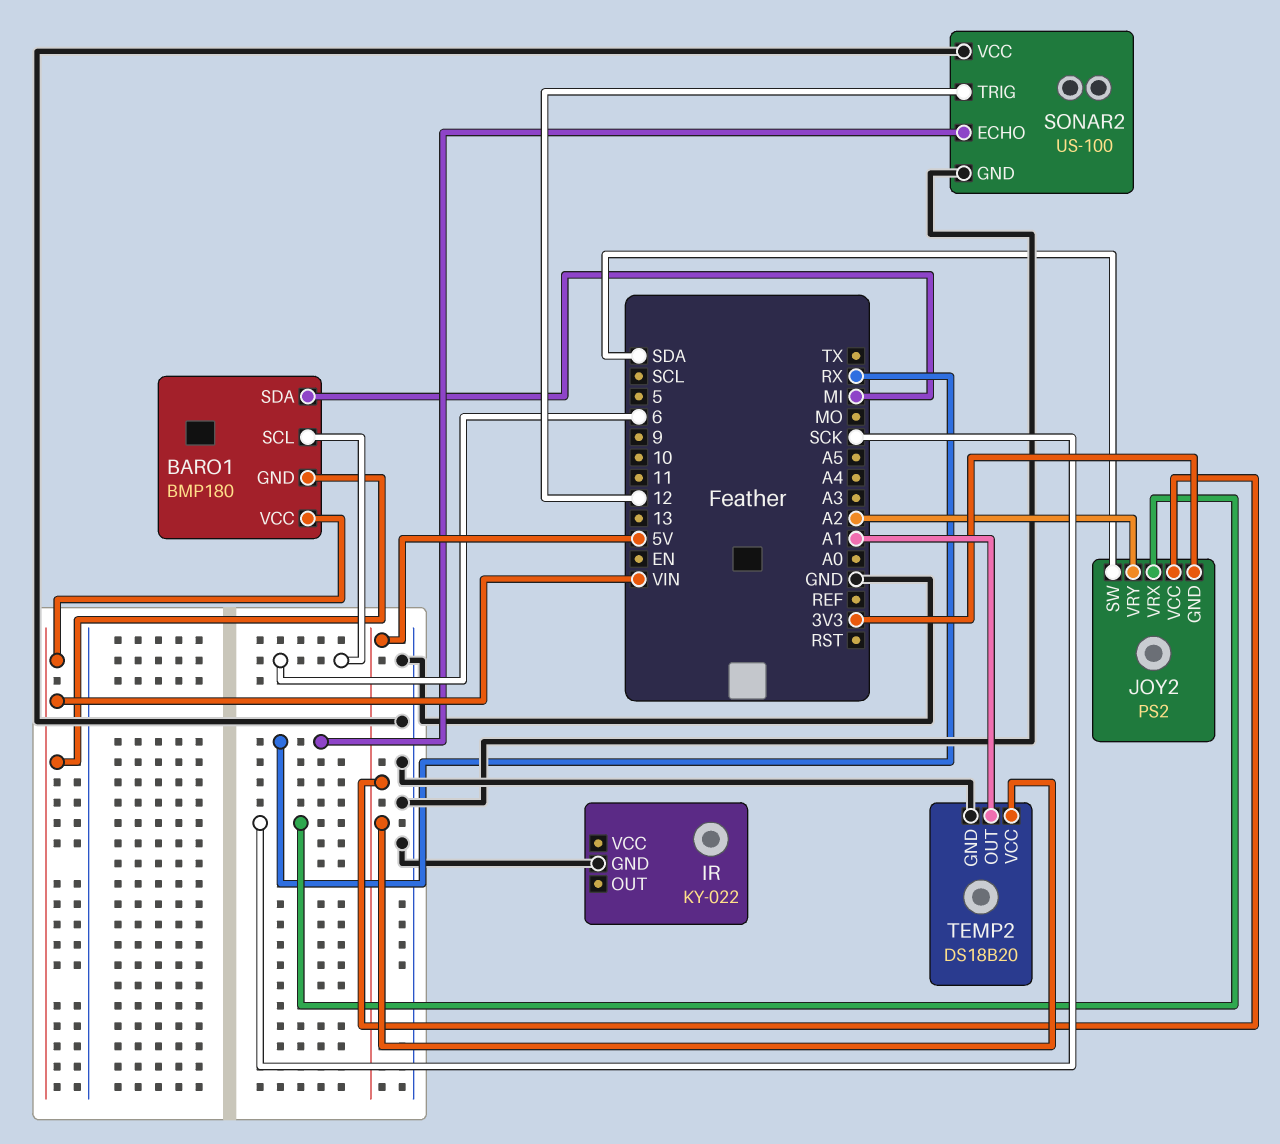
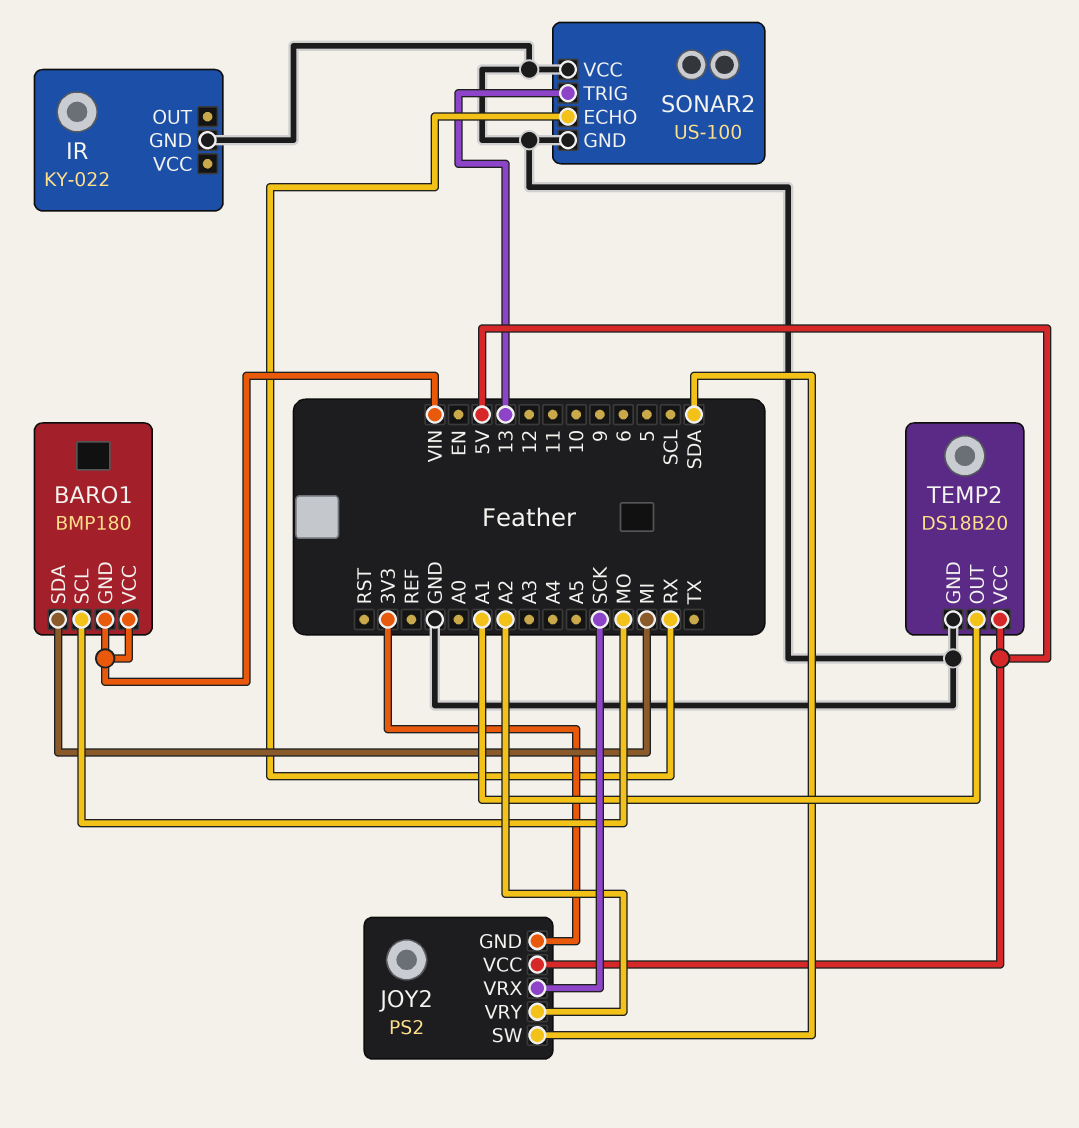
BARO1 pin SCL: 6 -> MO
SONAR2 pin TRIG: 12 -> 13

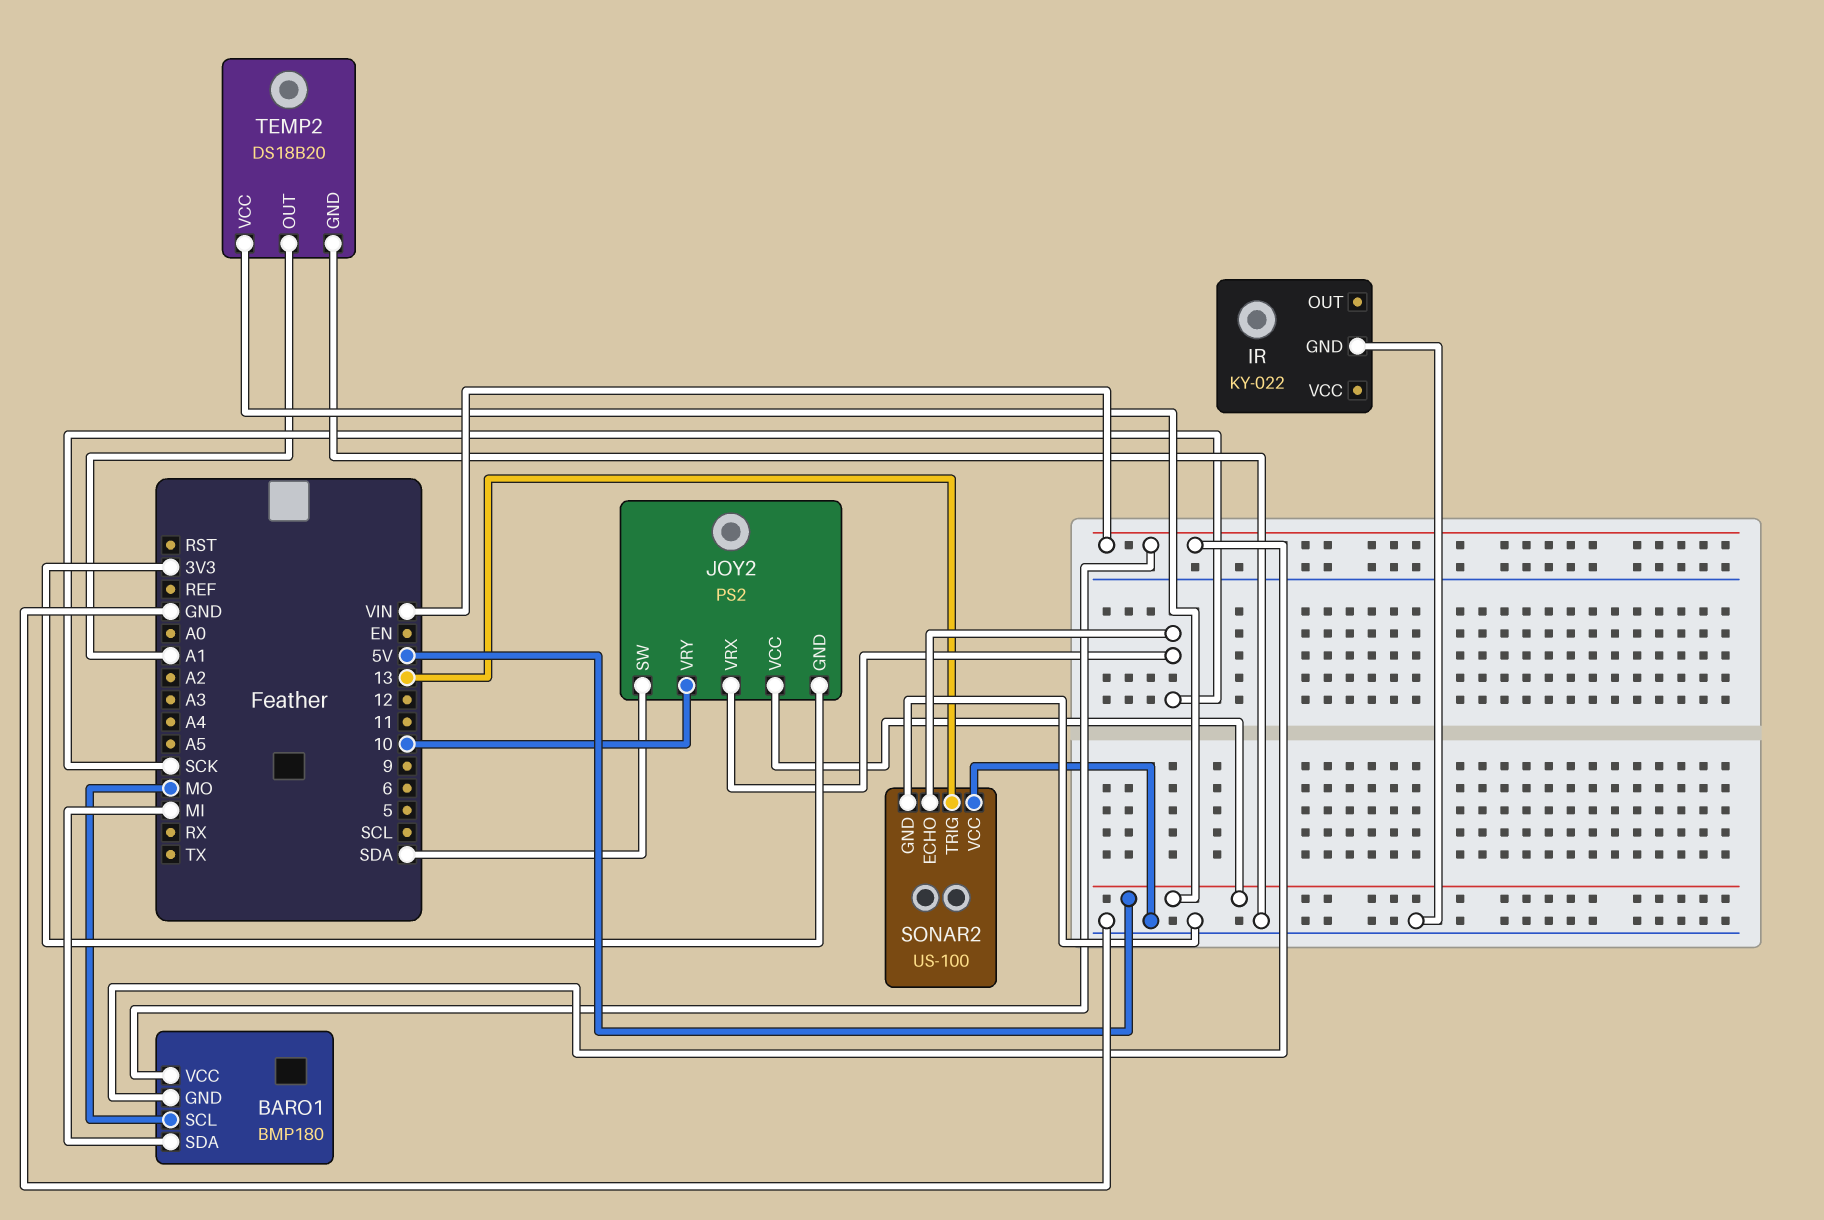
JOY2 pin VRY: A2 -> 10
SONAR2 pin ECHO: RX -> SCK

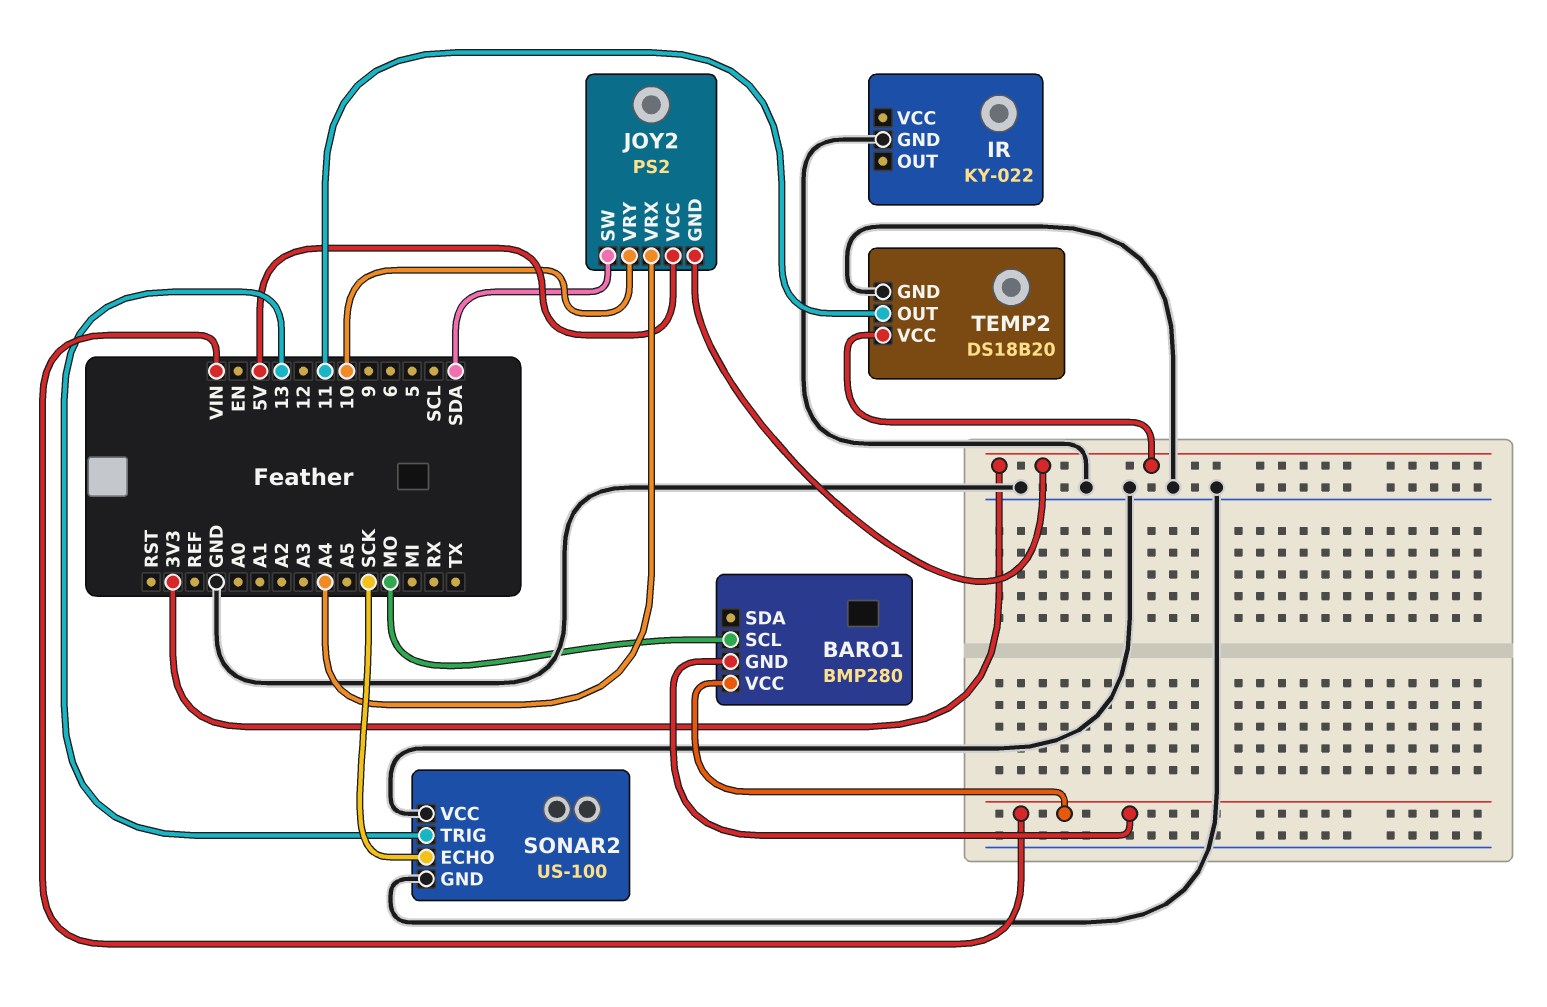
BARO1: BMP180 -> BMP280
BARO1 pin SDA: MI -> none
JOY2 pin VRX: SCK -> A4
TEMP2 pin OUT: A1 -> 11
TEMP2 pin VCC: 5V -> 3V3

